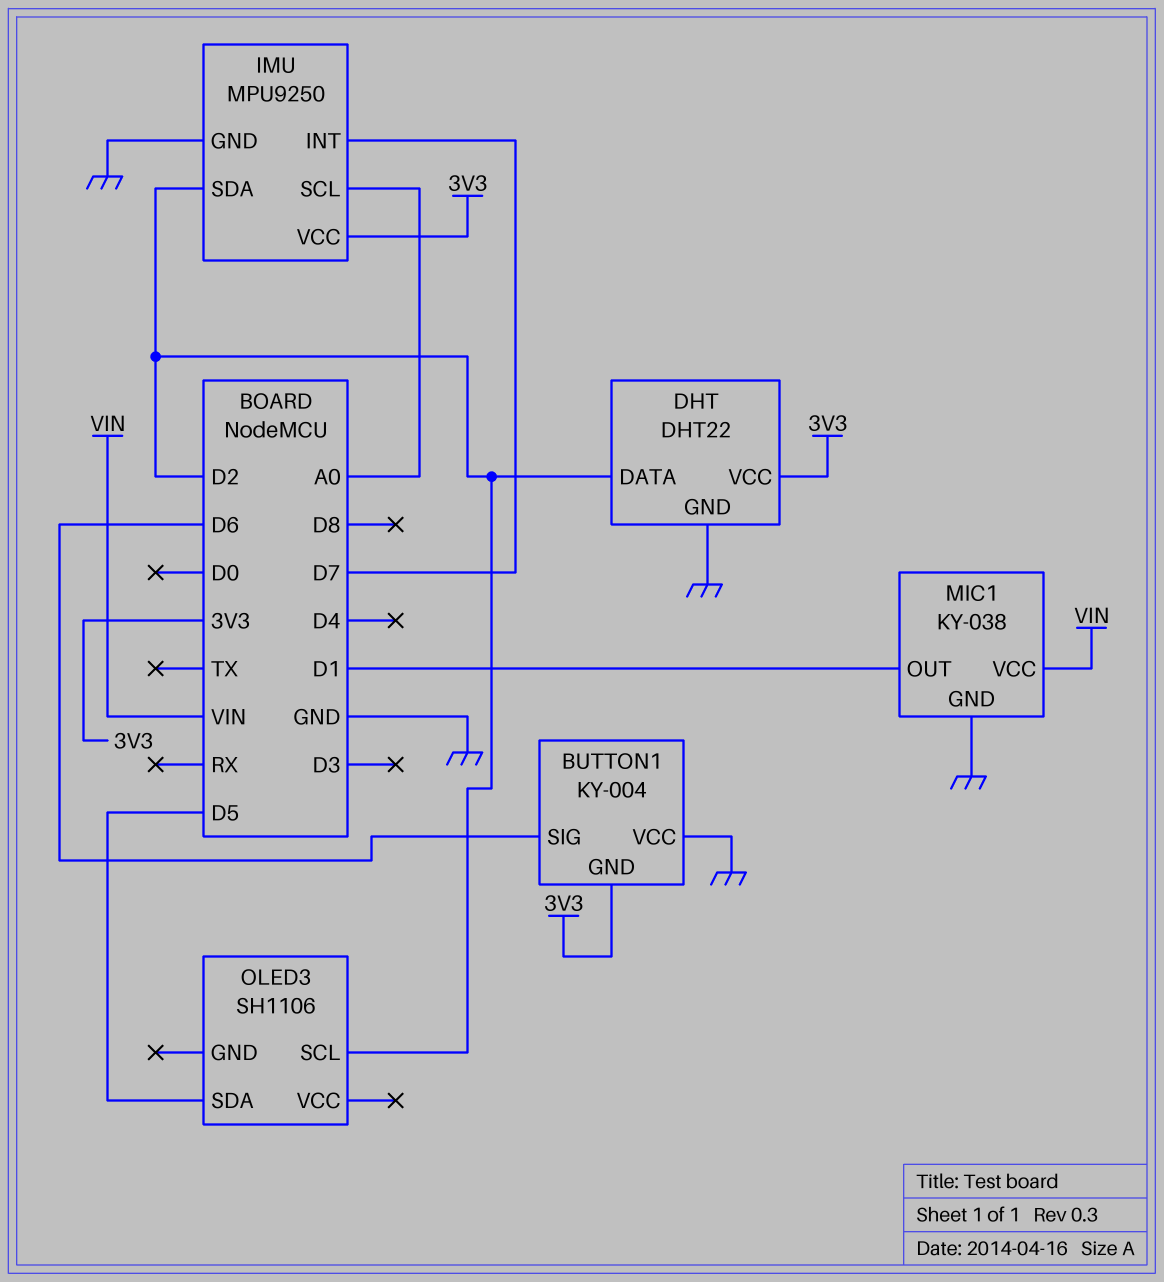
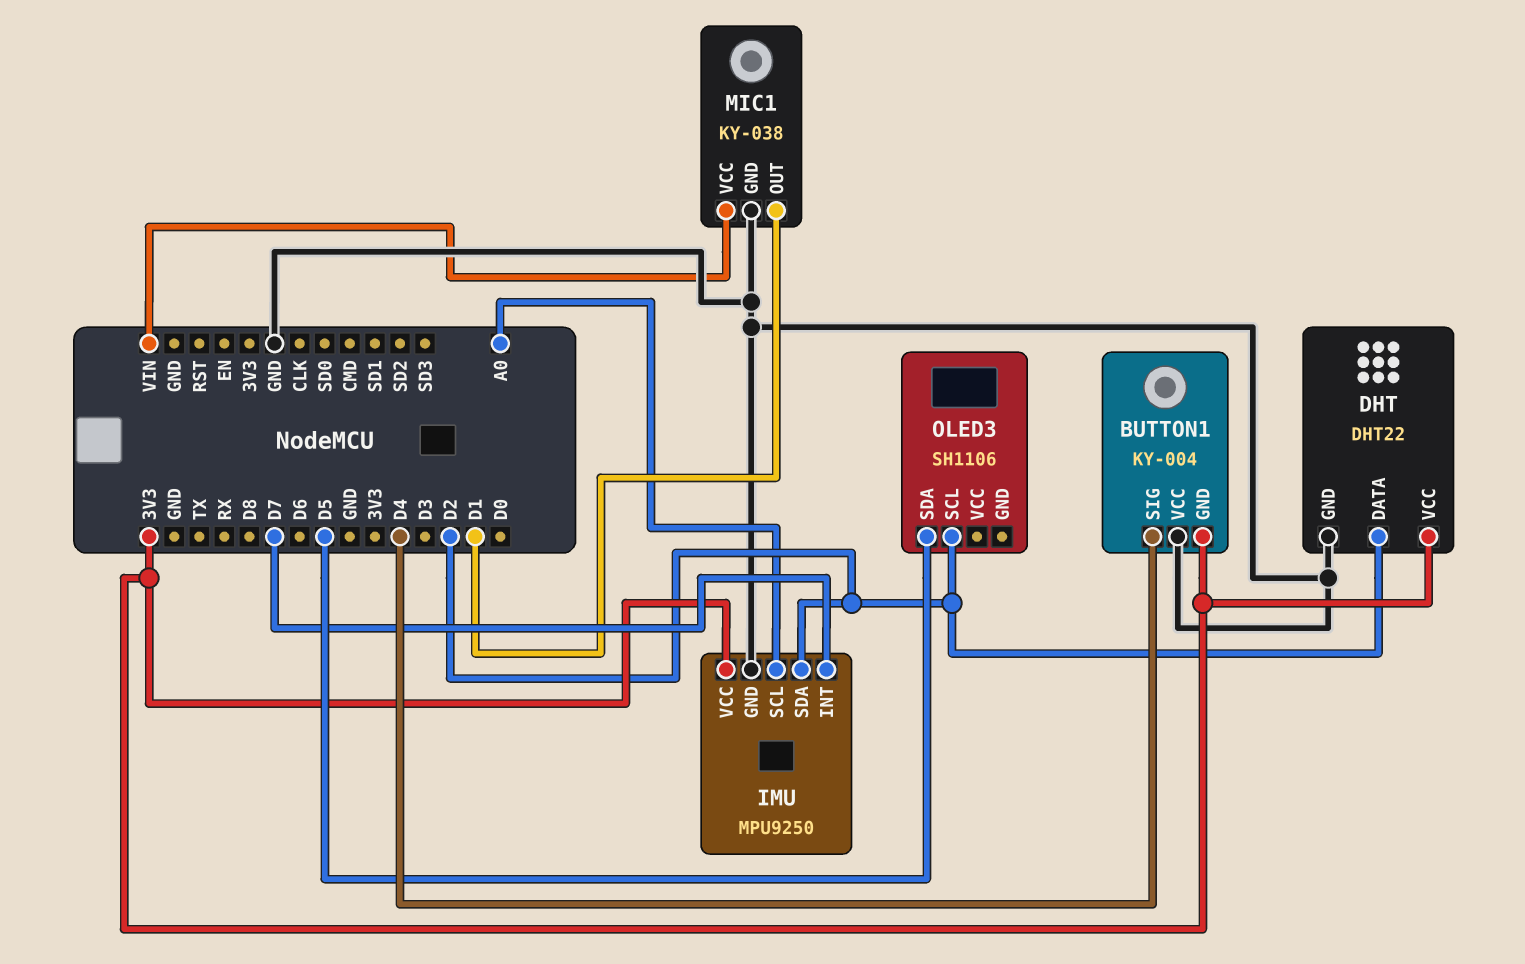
BUTTON1 pin SIG: D6 -> D4

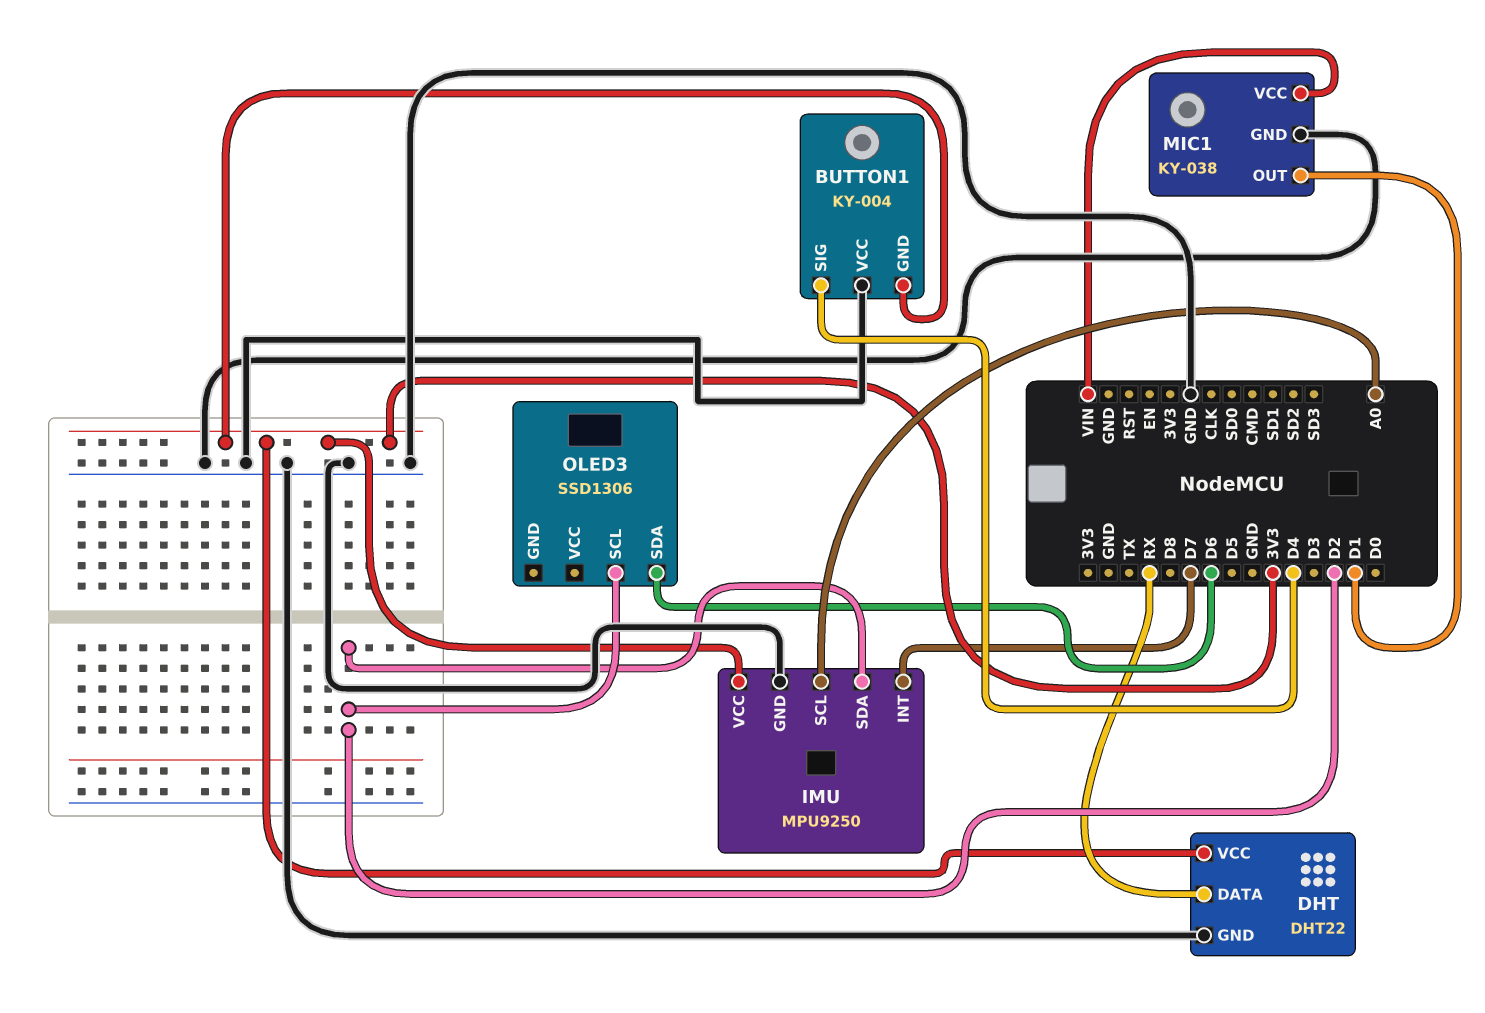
DHT pin DATA: D2 -> RX
OLED3: SH1106 -> SSD1306
OLED3 pin SDA: D5 -> D6

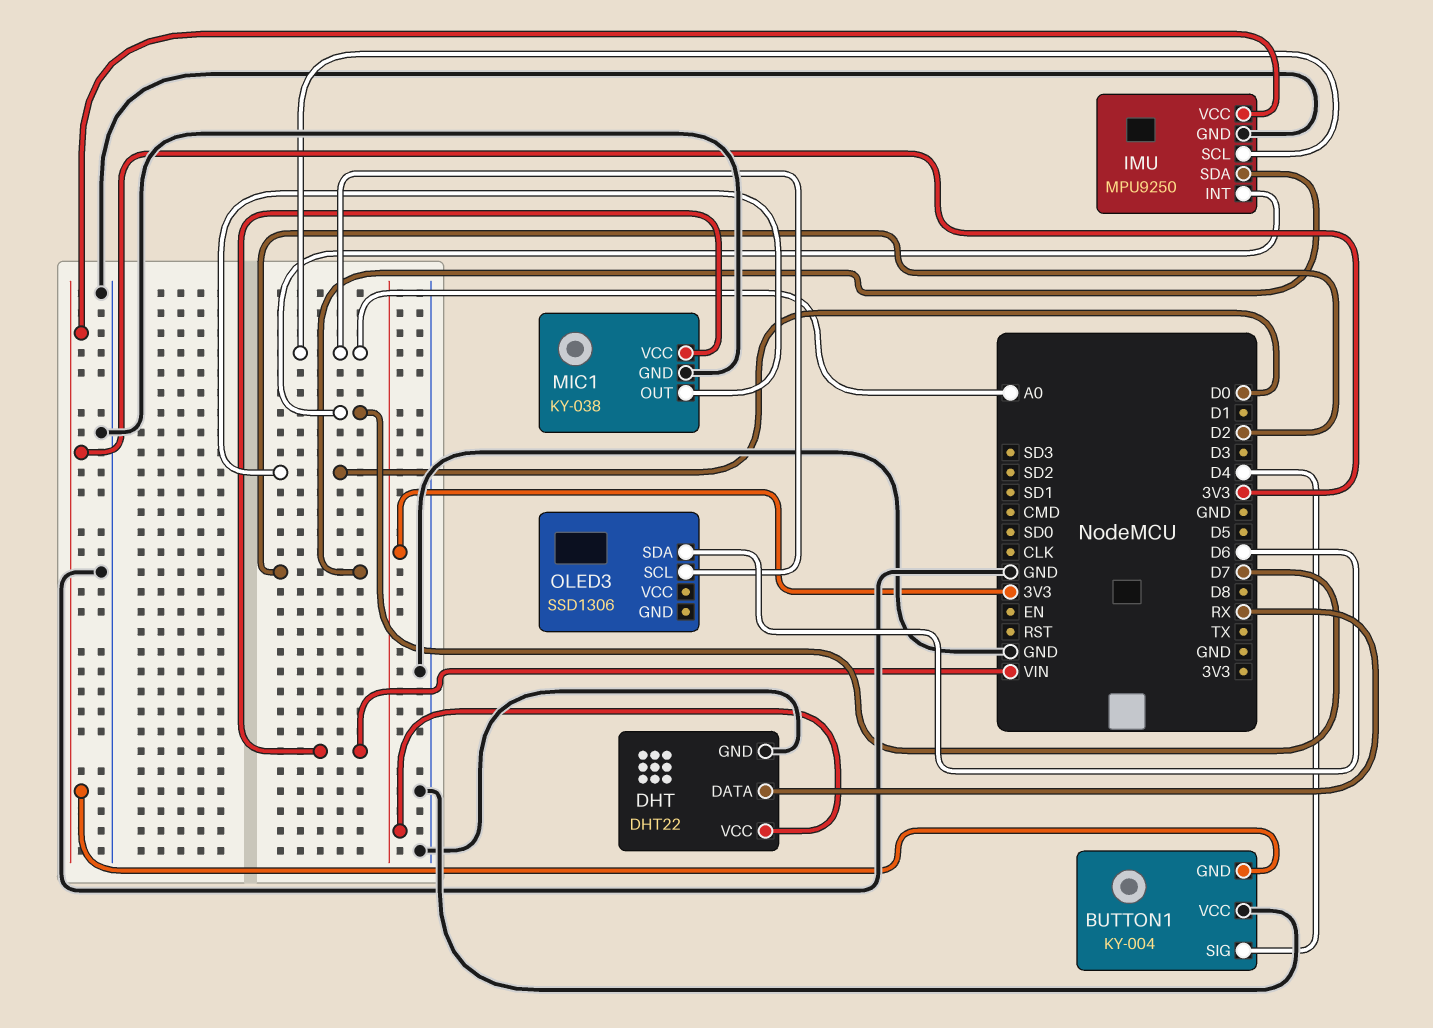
MIC1 pin OUT: D1 -> D0
OLED3 pin SCL: D2 -> A0

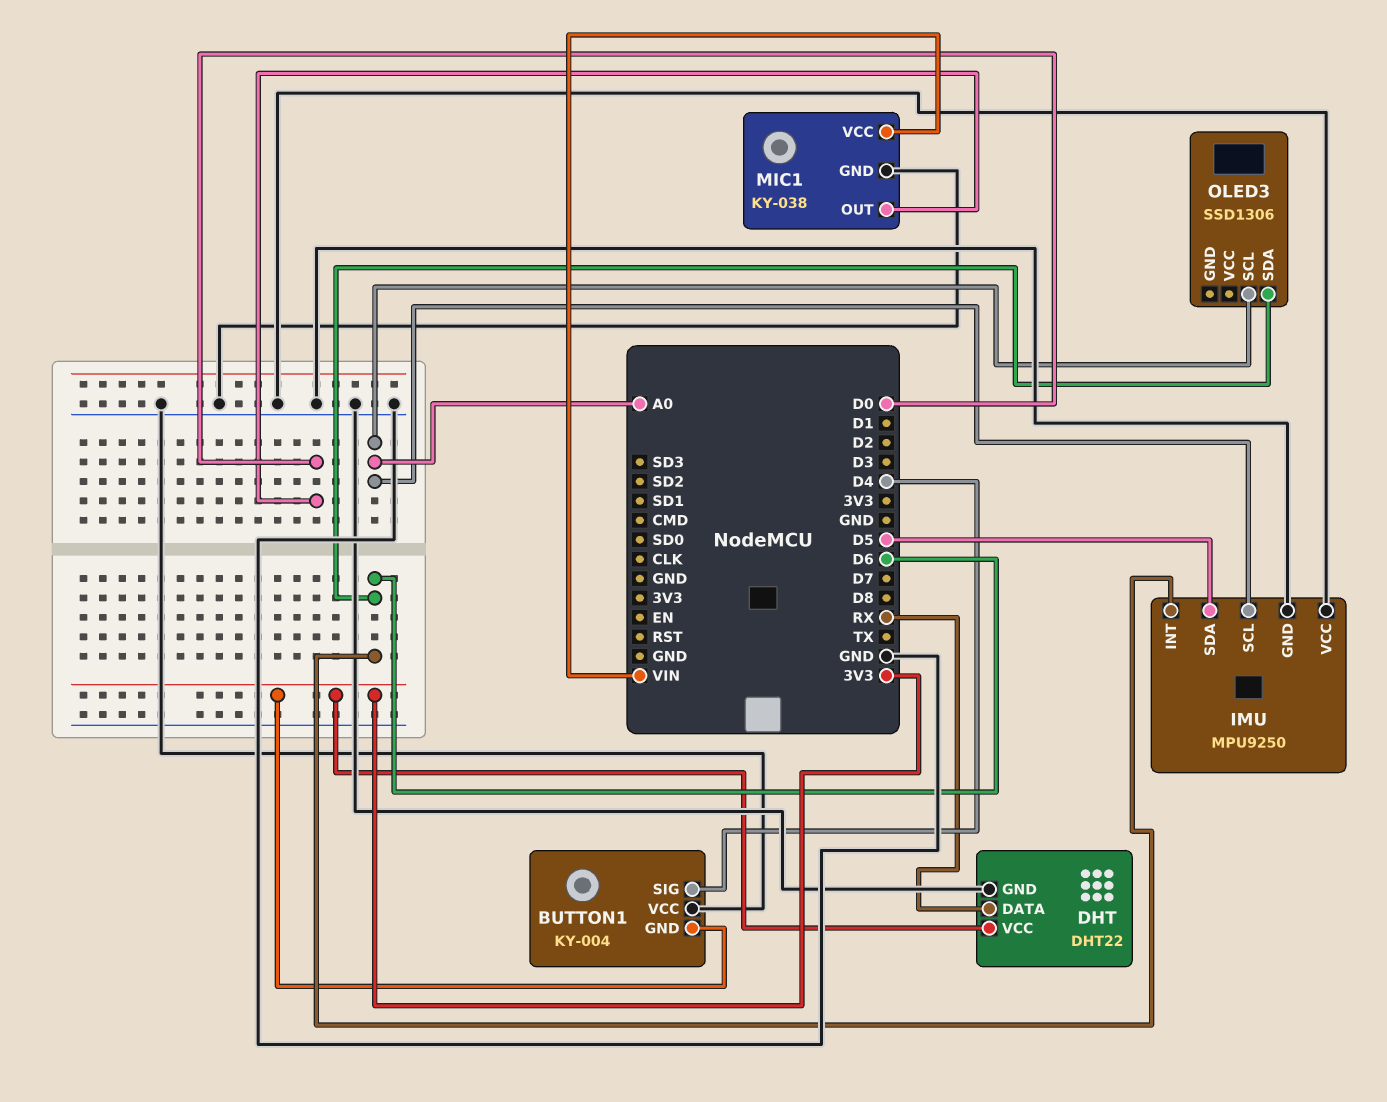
IMU pin INT: D7 -> D6
IMU pin SDA: D2 -> D5
IMU pin VCC: 3V3 -> GND

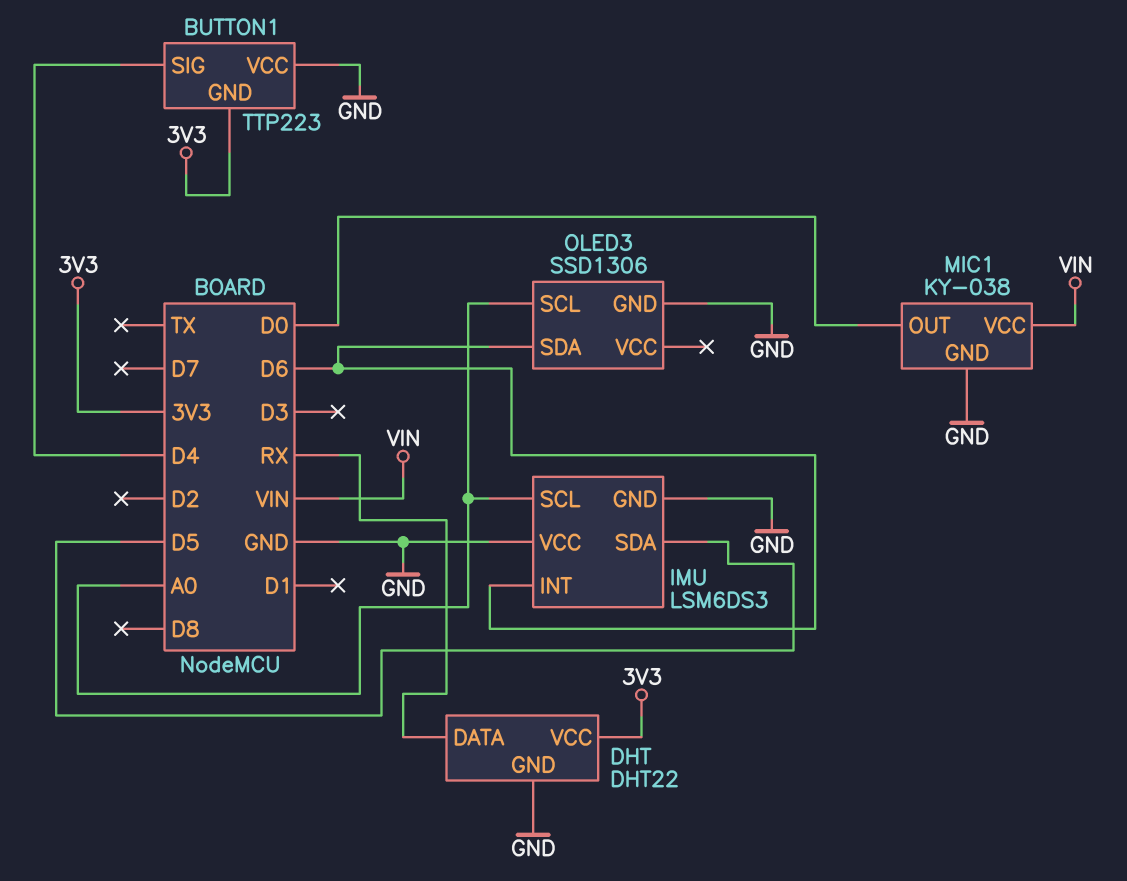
BUTTON1: KY-004 -> TTP223
IMU: MPU9250 -> LSM6DS3
OLED3 pin GND: none -> GND

